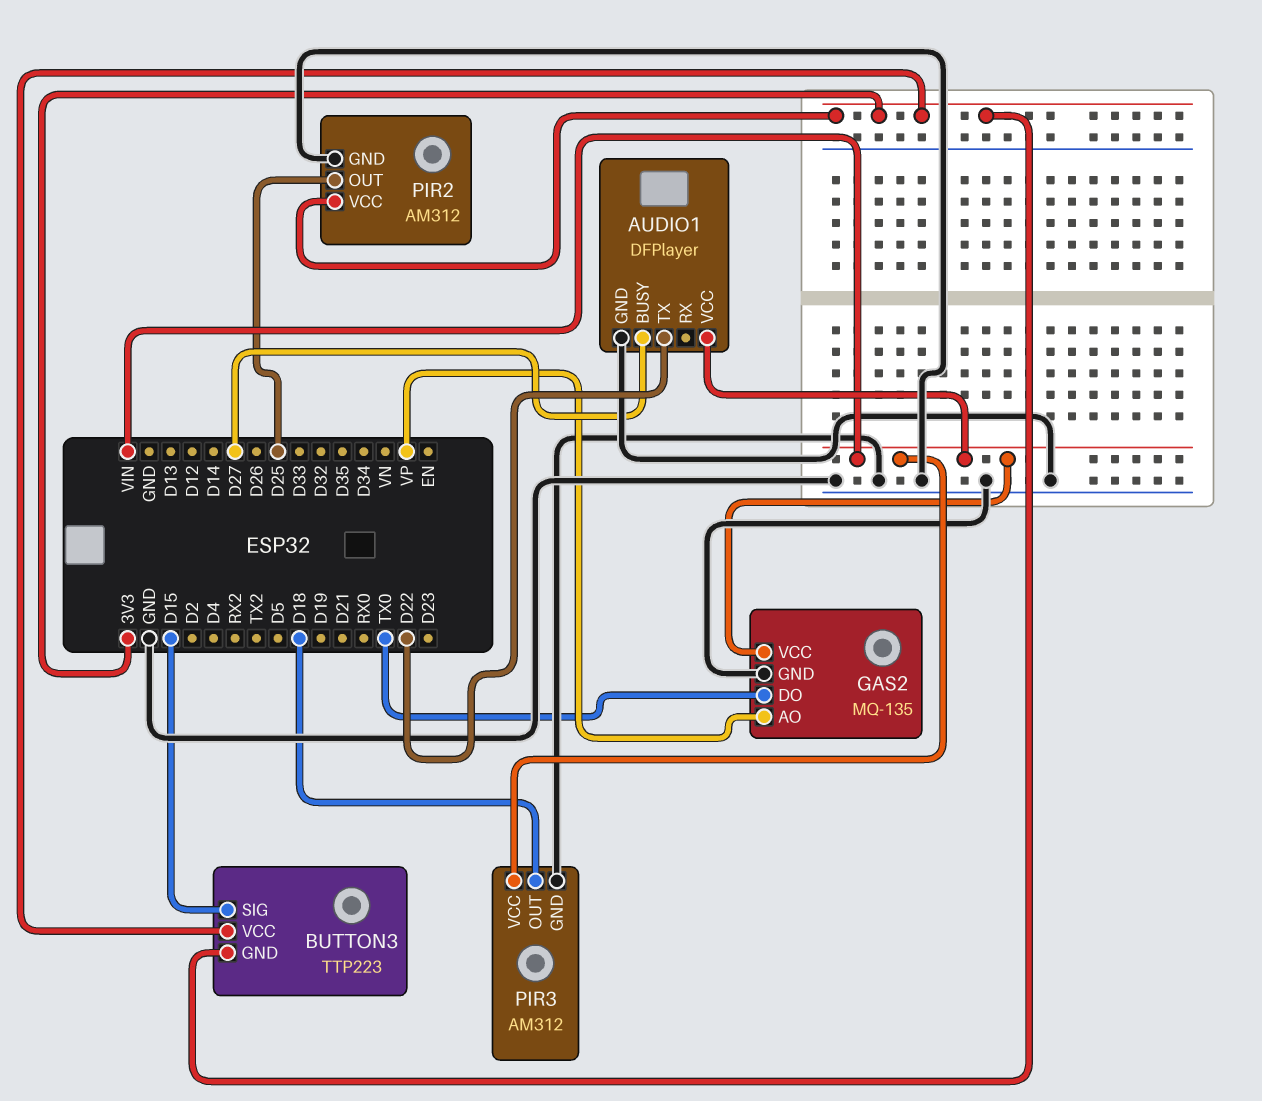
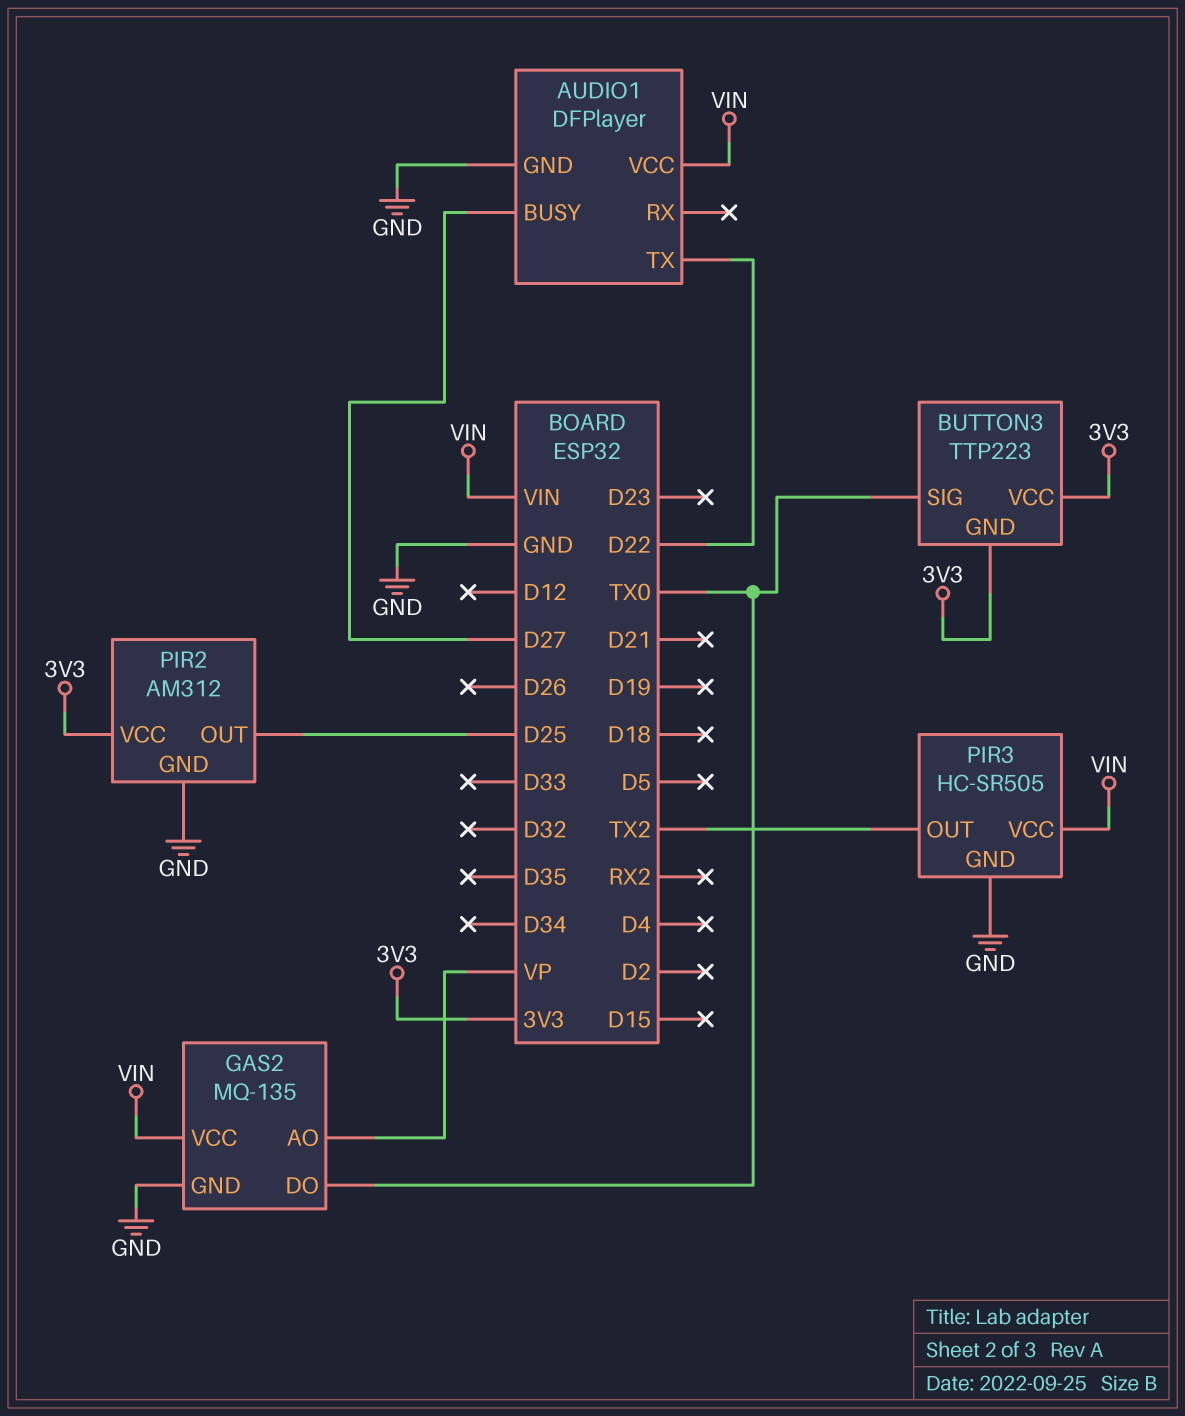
BUTTON3 pin SIG: D15 -> TX0
PIR3: AM312 -> HC-SR505
PIR3 pin OUT: D18 -> TX2

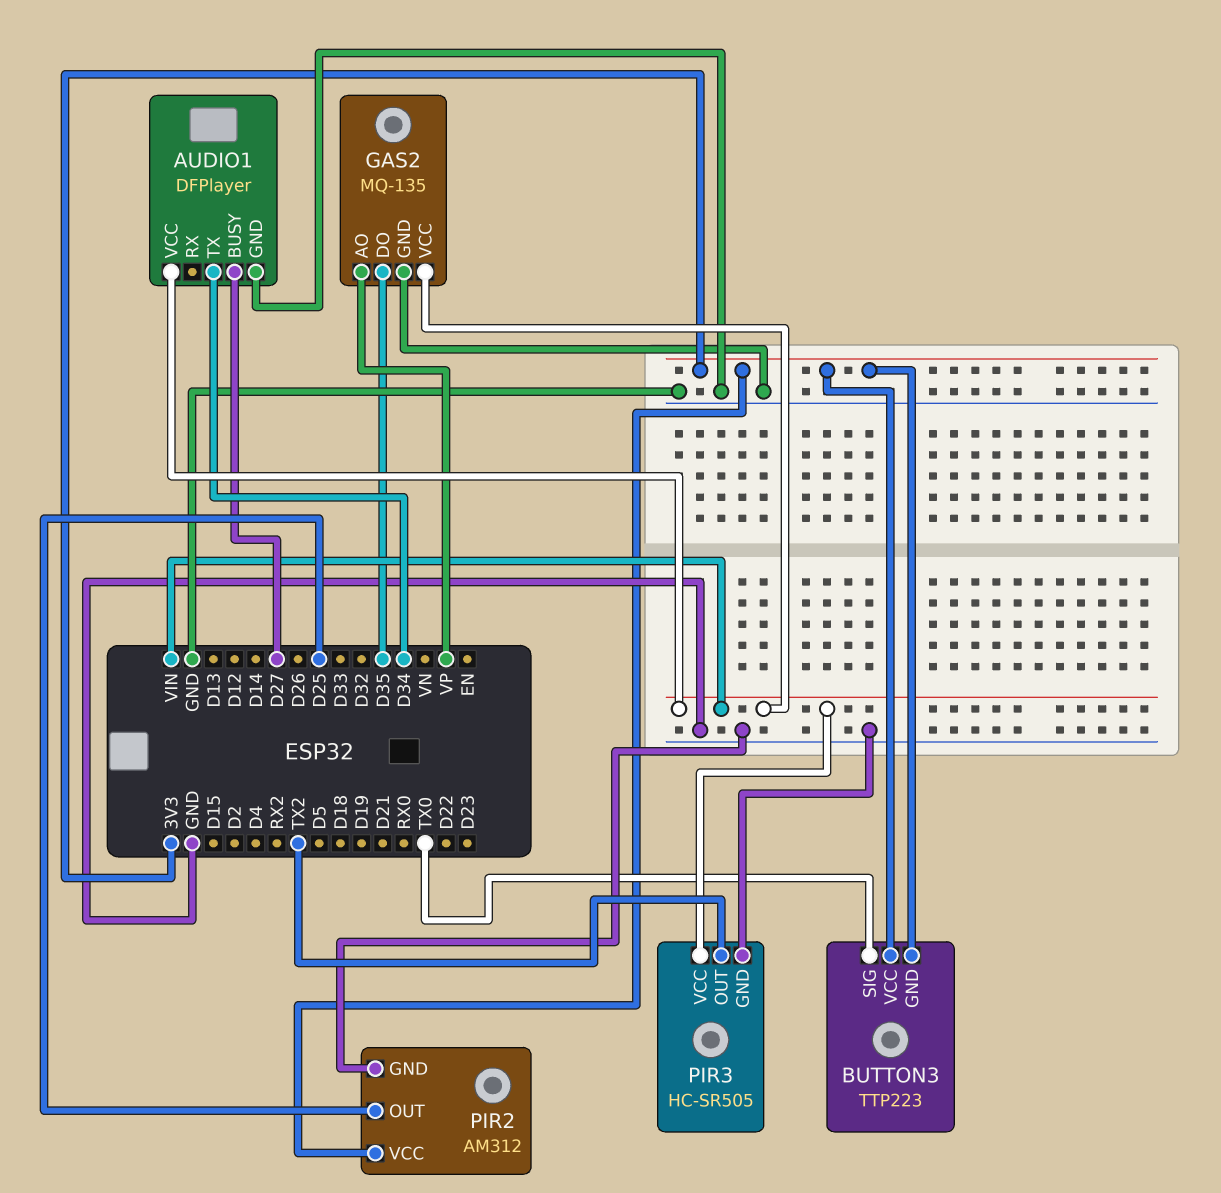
AUDIO1 pin TX: D22 -> D34
GAS2 pin DO: TX0 -> D35

